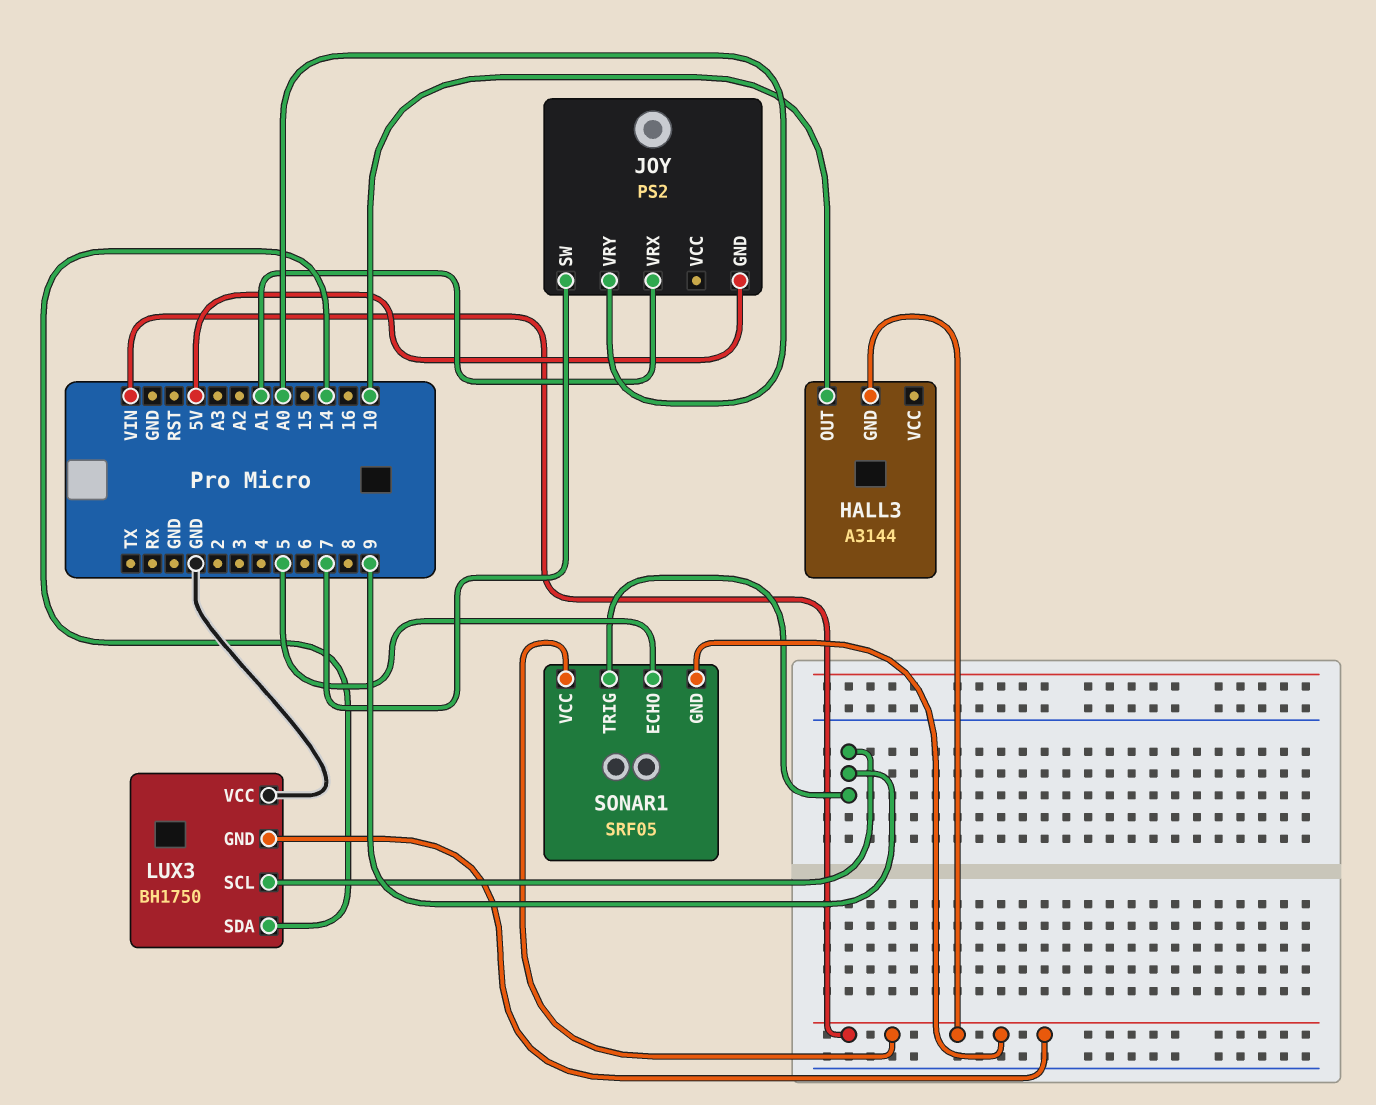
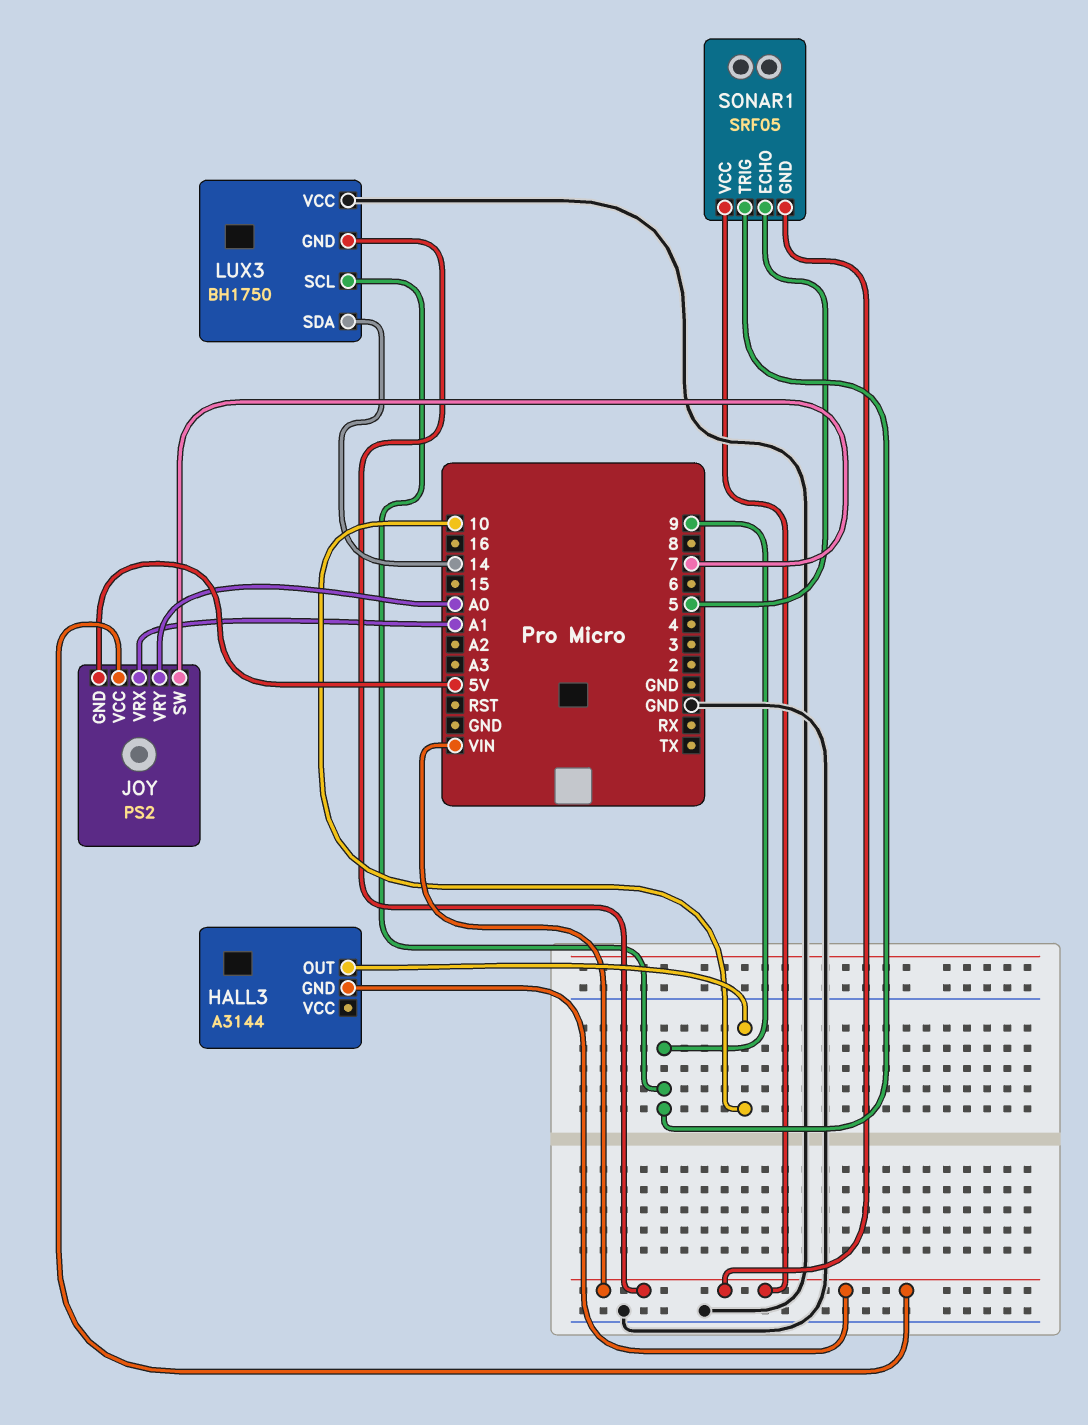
JOY pin VCC: none -> VIN

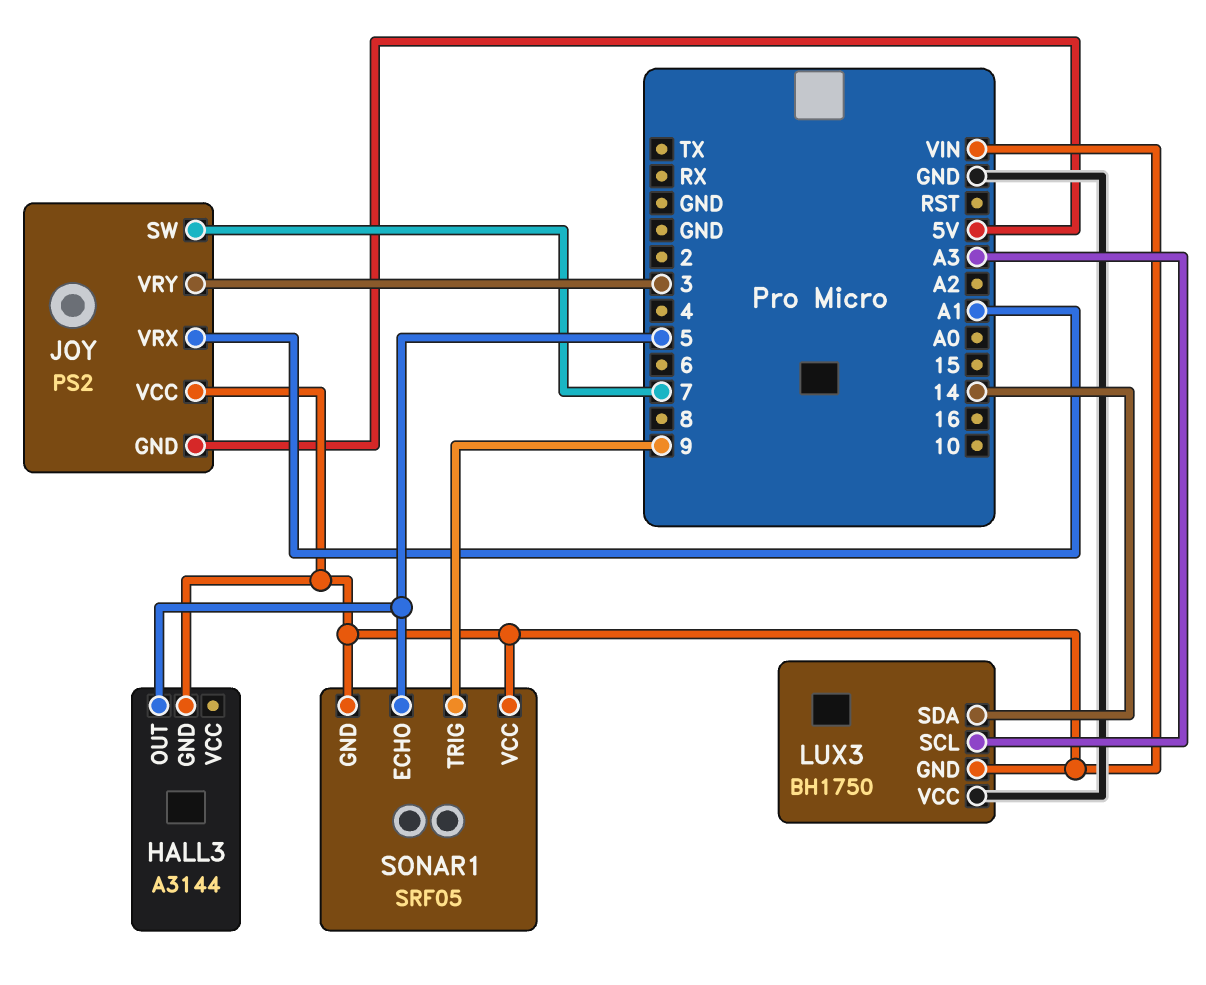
HALL3 pin OUT: 10 -> 5
JOY pin VRY: A0 -> 3
LUX3 pin SCL: 9 -> A3

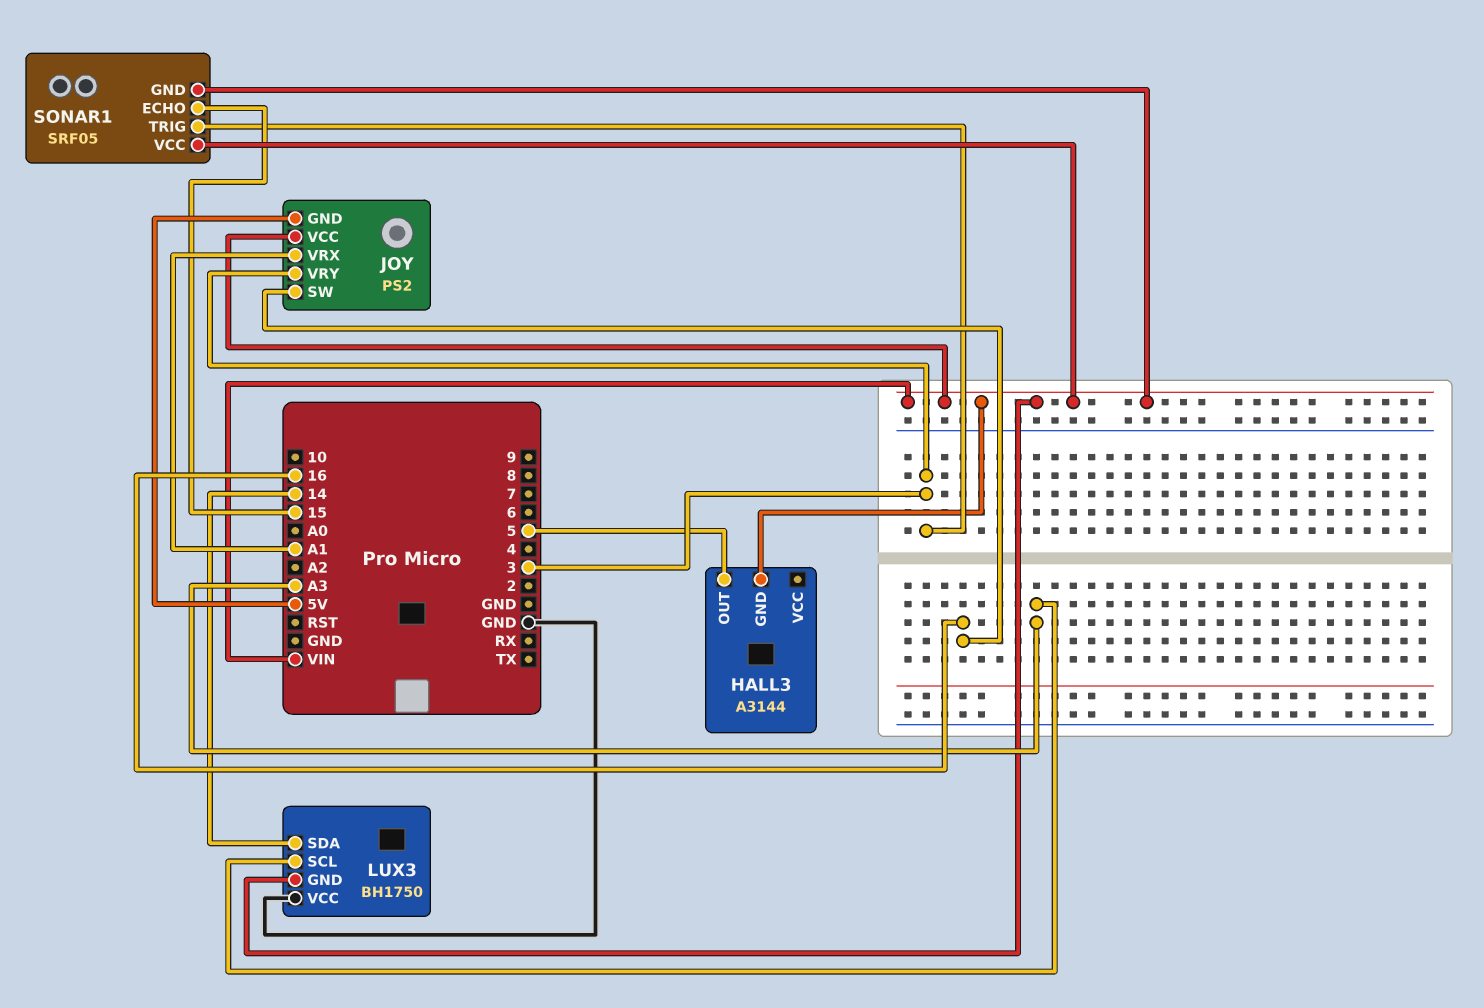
JOY pin SW: 7 -> 16
SONAR1 pin ECHO: 5 -> 15
SONAR1 pin TRIG: 9 -> 3

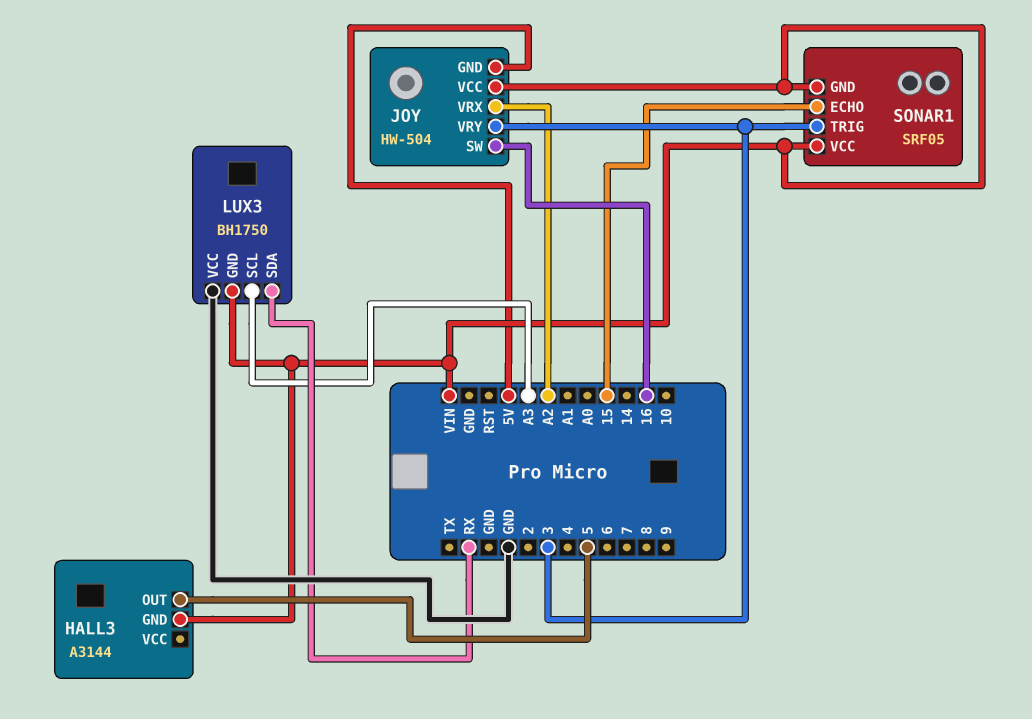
JOY: PS2 -> HW-504
JOY pin VRX: A1 -> A2
LUX3 pin SDA: 14 -> RX

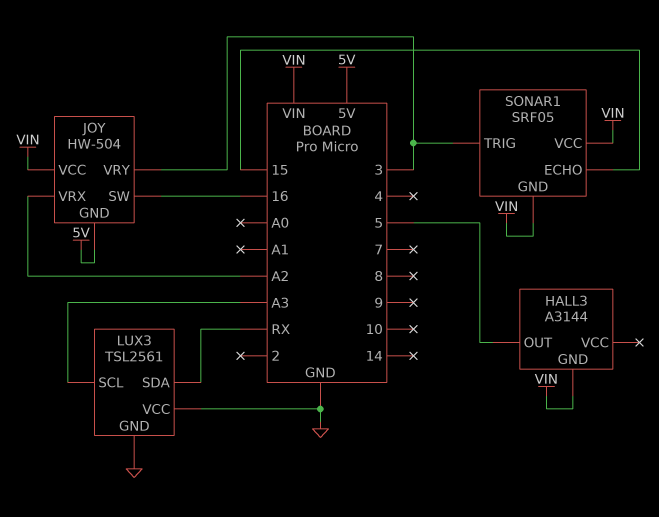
LUX3: BH1750 -> TSL2561
LUX3 pin GND: VIN -> GND

